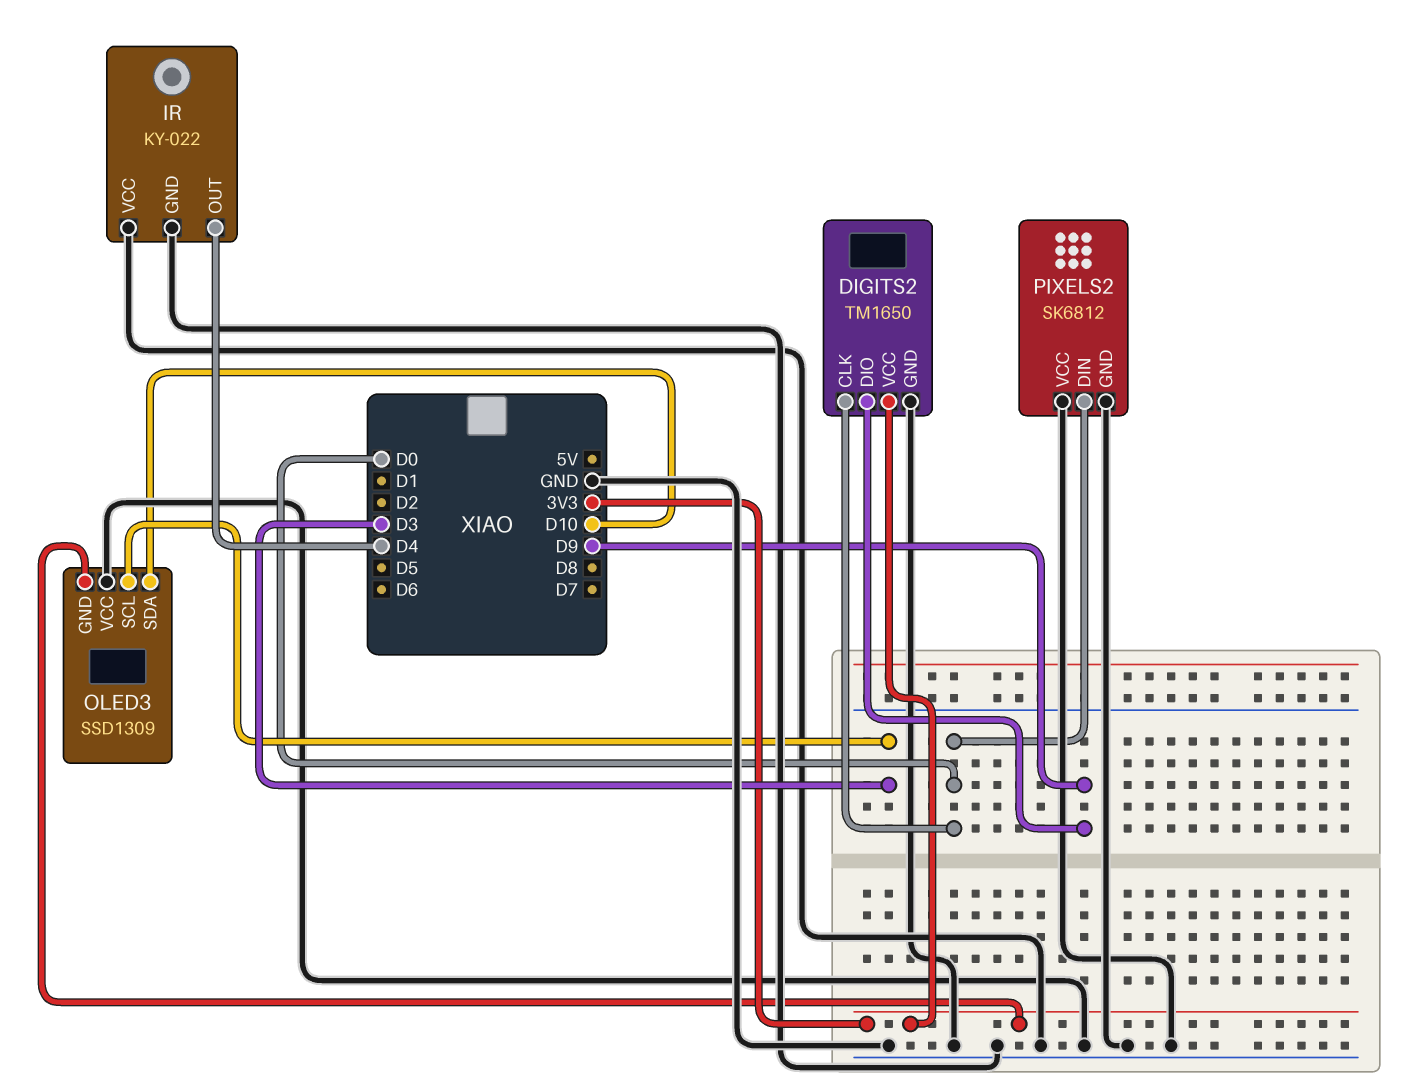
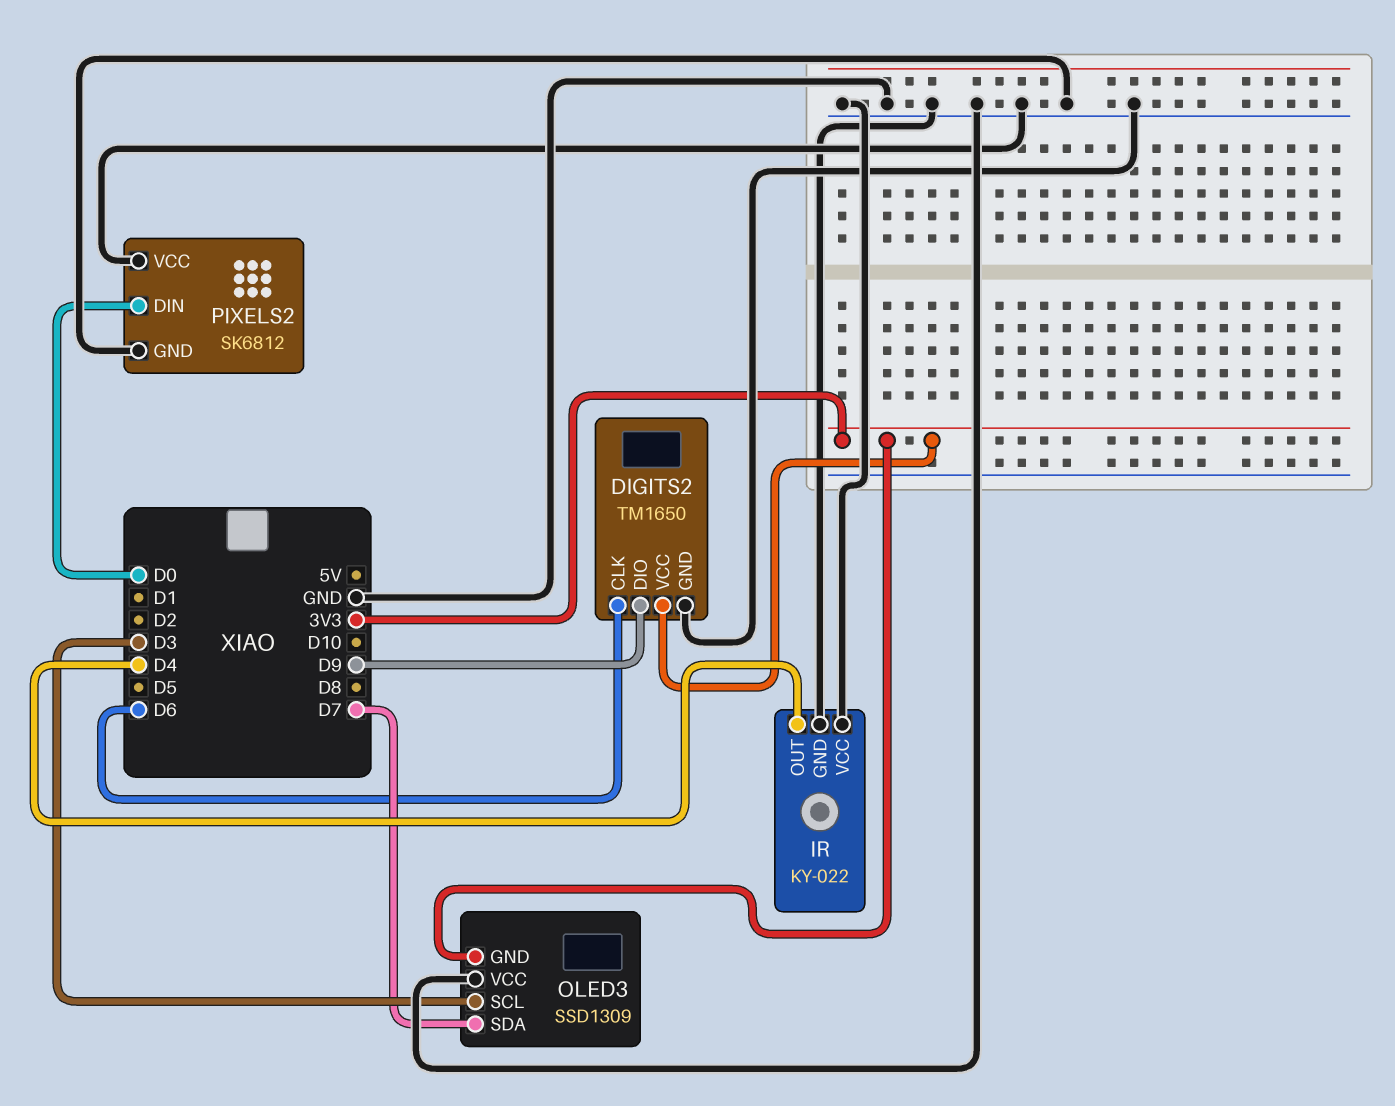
DIGITS2 pin CLK: D0 -> D6
OLED3 pin SDA: D10 -> D7

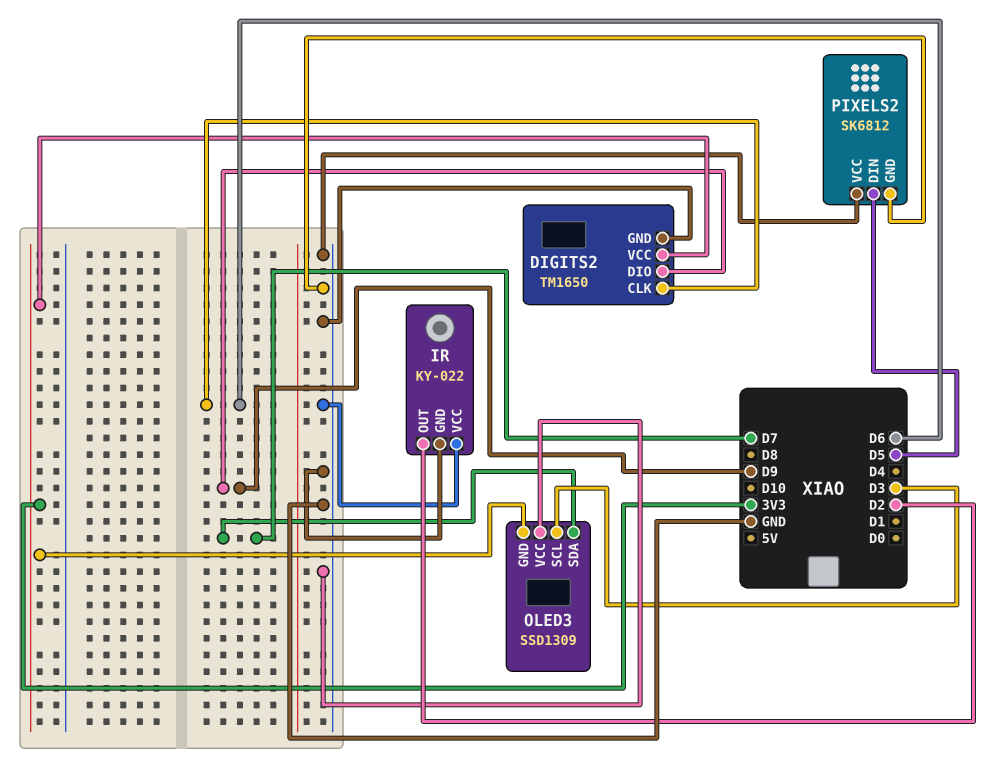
IR pin OUT: D4 -> D2
PIXELS2 pin DIN: D0 -> D5

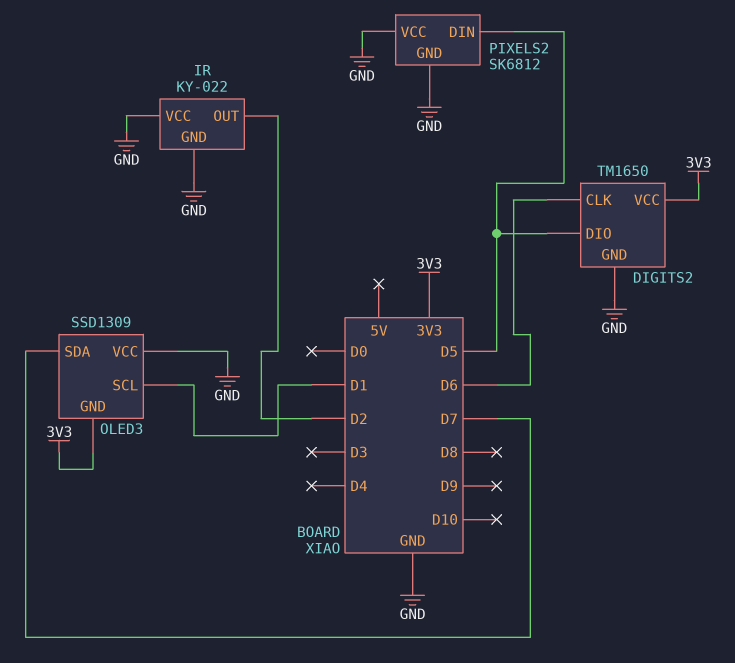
DIGITS2 pin DIO: D9 -> D5
OLED3 pin SCL: D3 -> D1

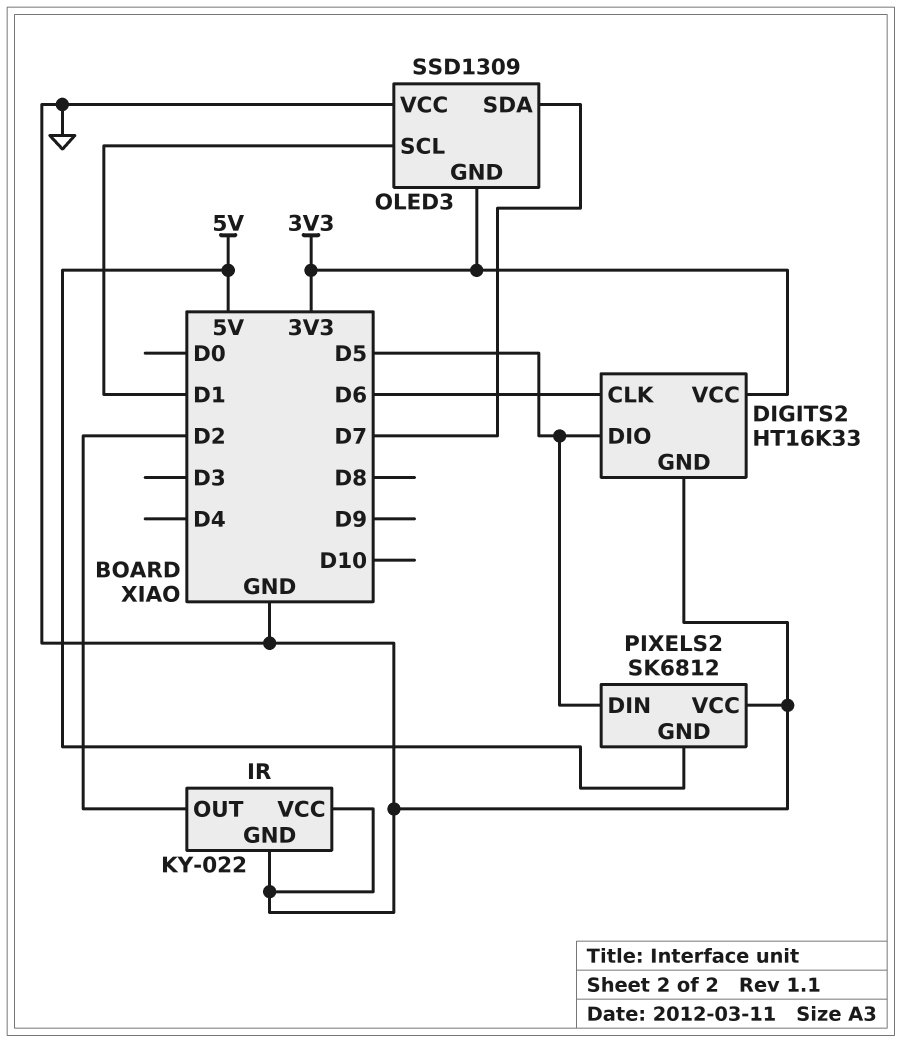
DIGITS2: TM1650 -> HT16K33
PIXELS2 pin GND: GND -> 5V

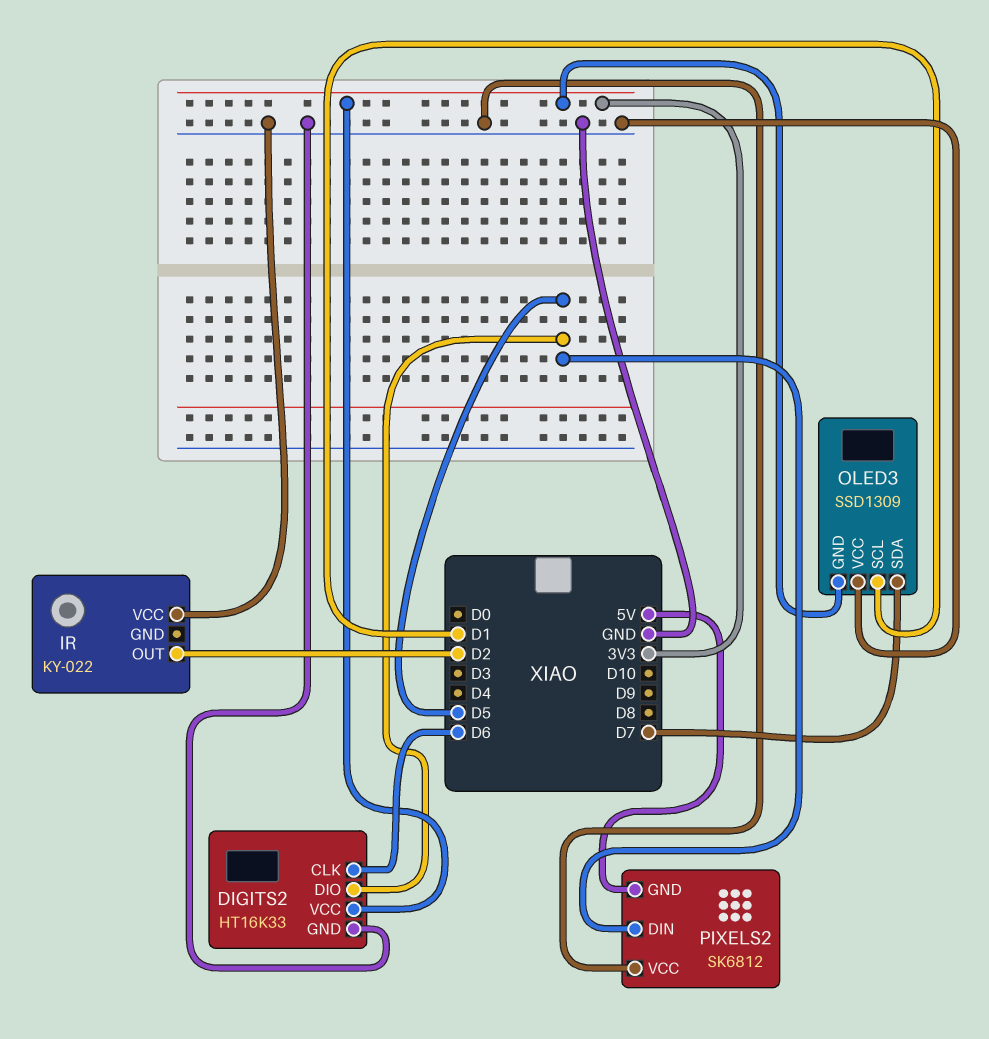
IR pin GND: GND -> none

